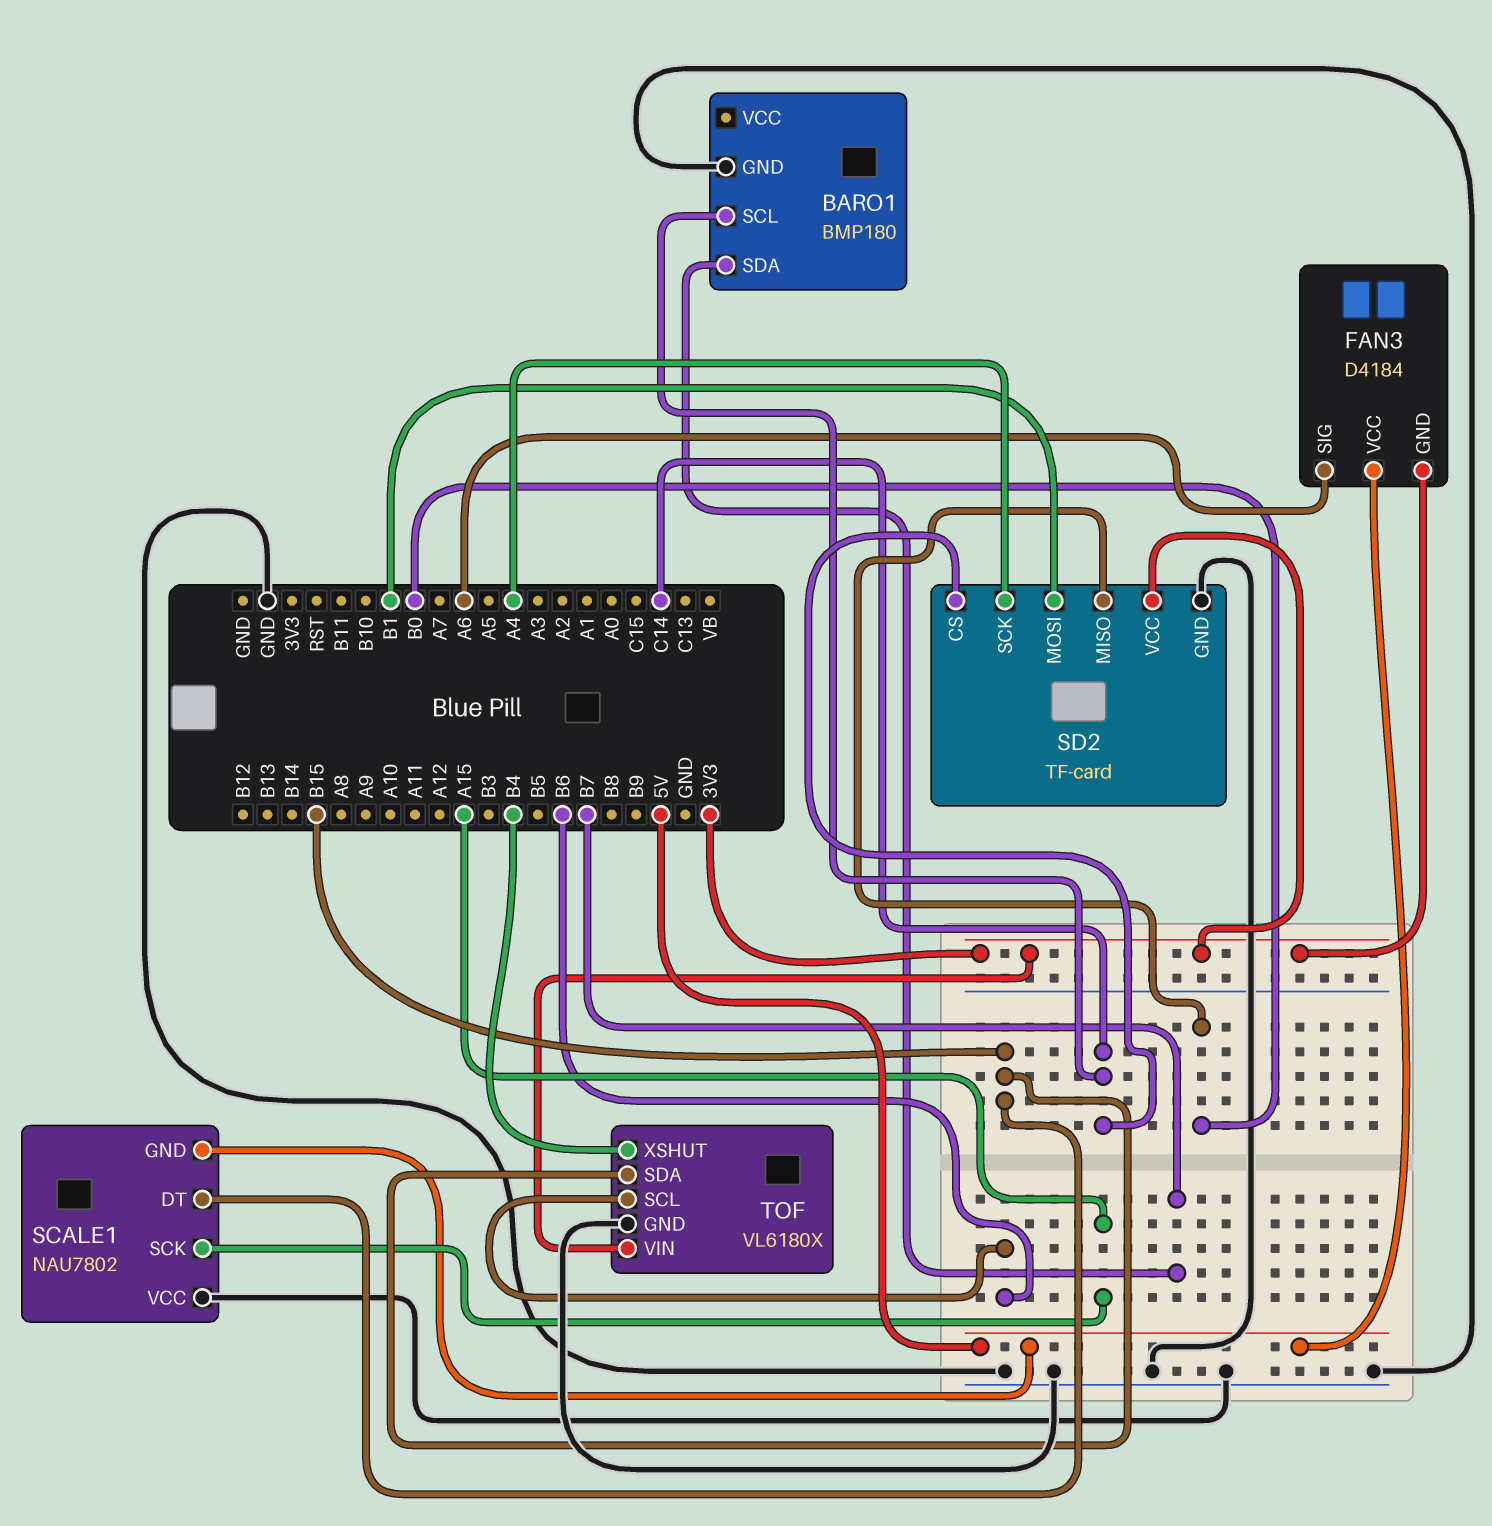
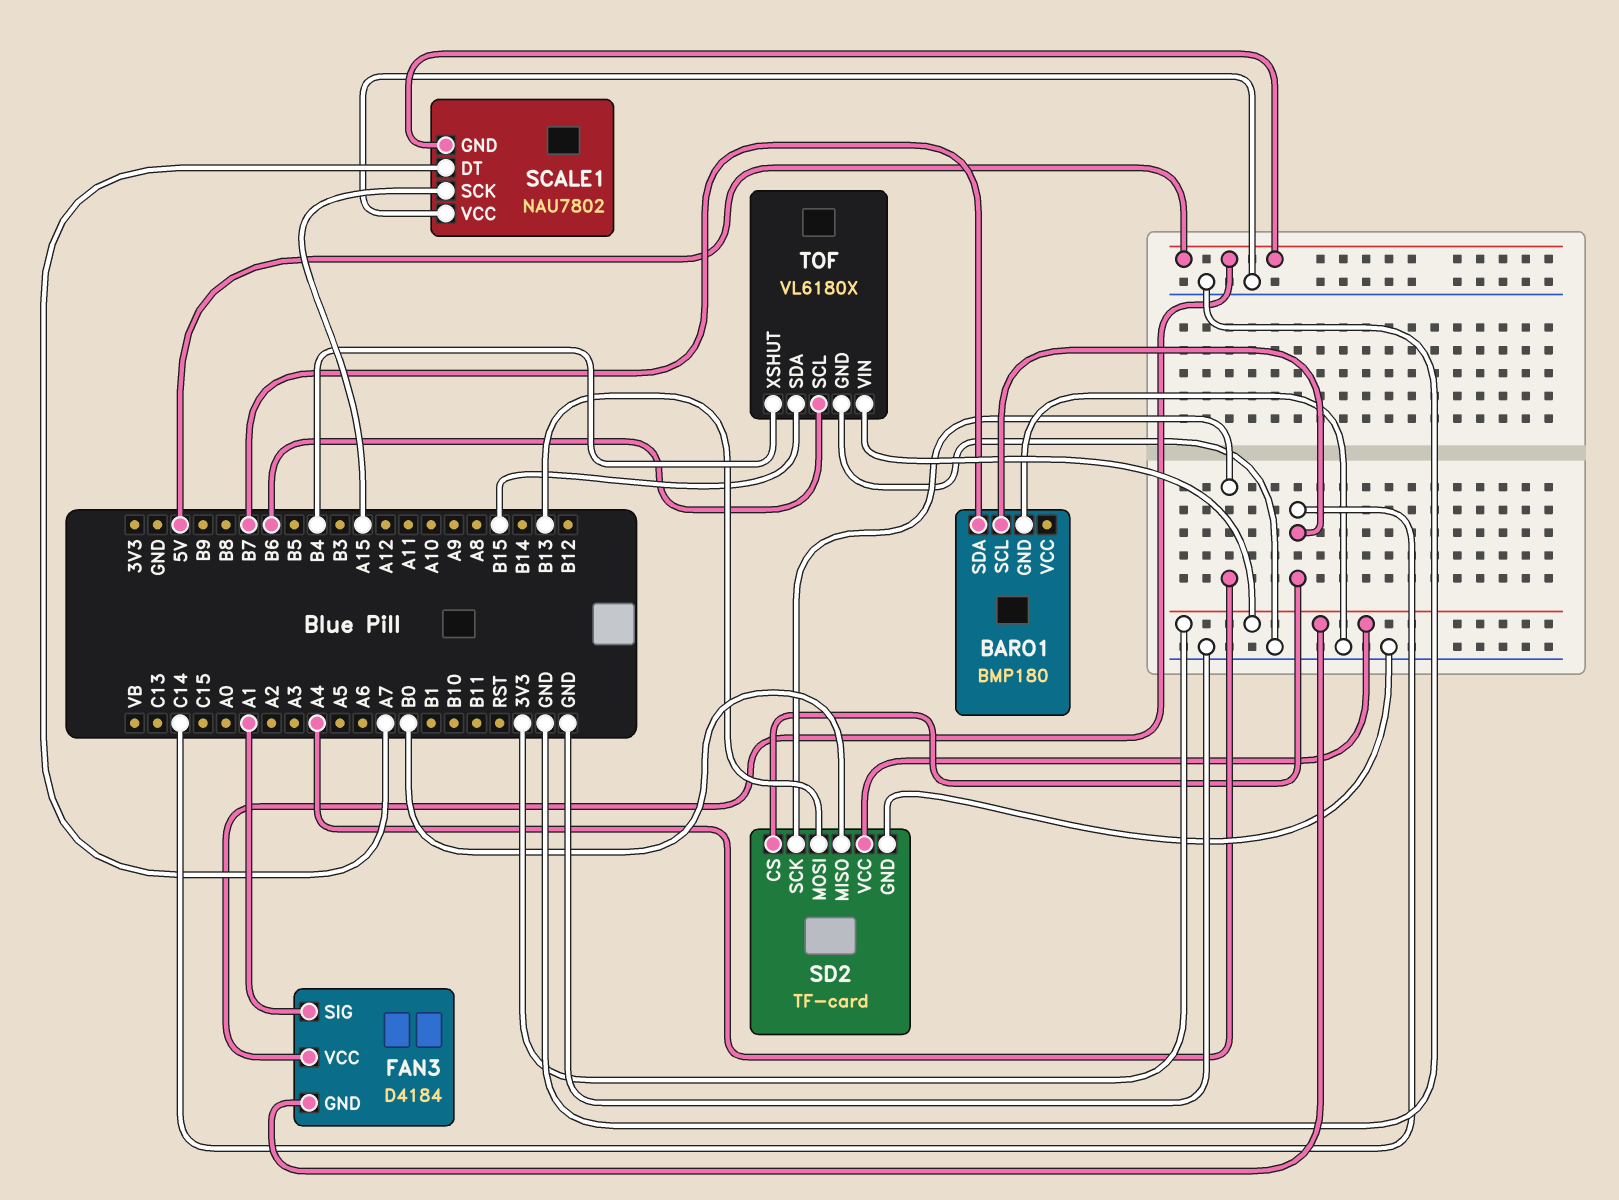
FAN3 pin SIG: A6 -> A1
SCALE1 pin DT: B15 -> A7
SD2 pin MOSI: B1 -> B13

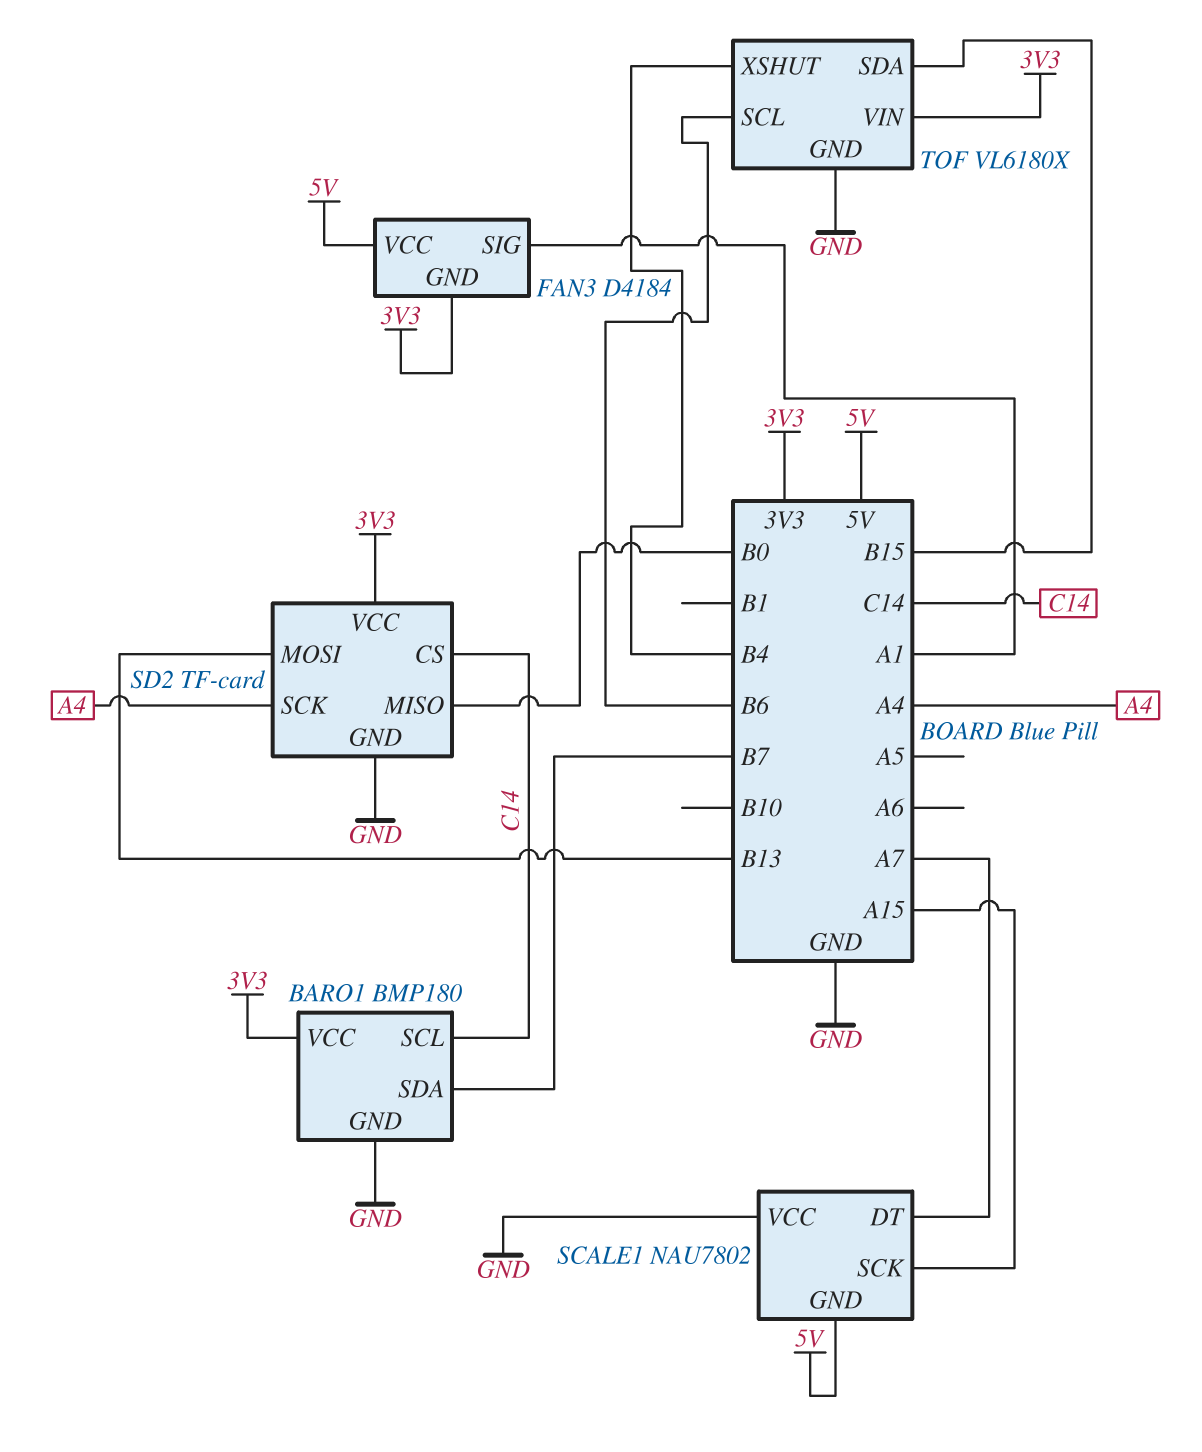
BARO1 pin VCC: none -> 3V3

